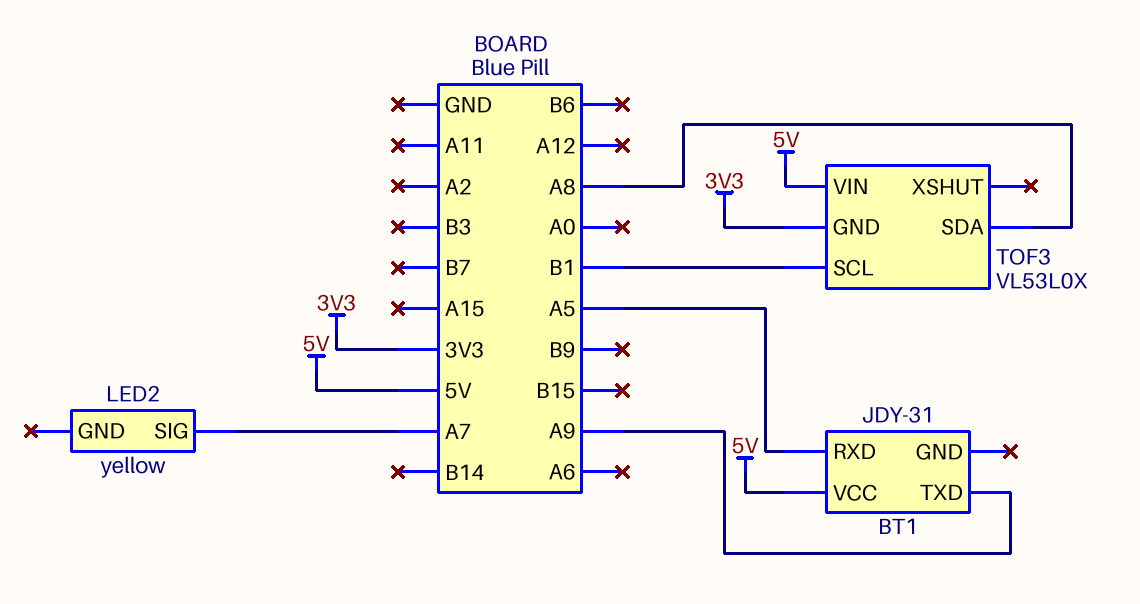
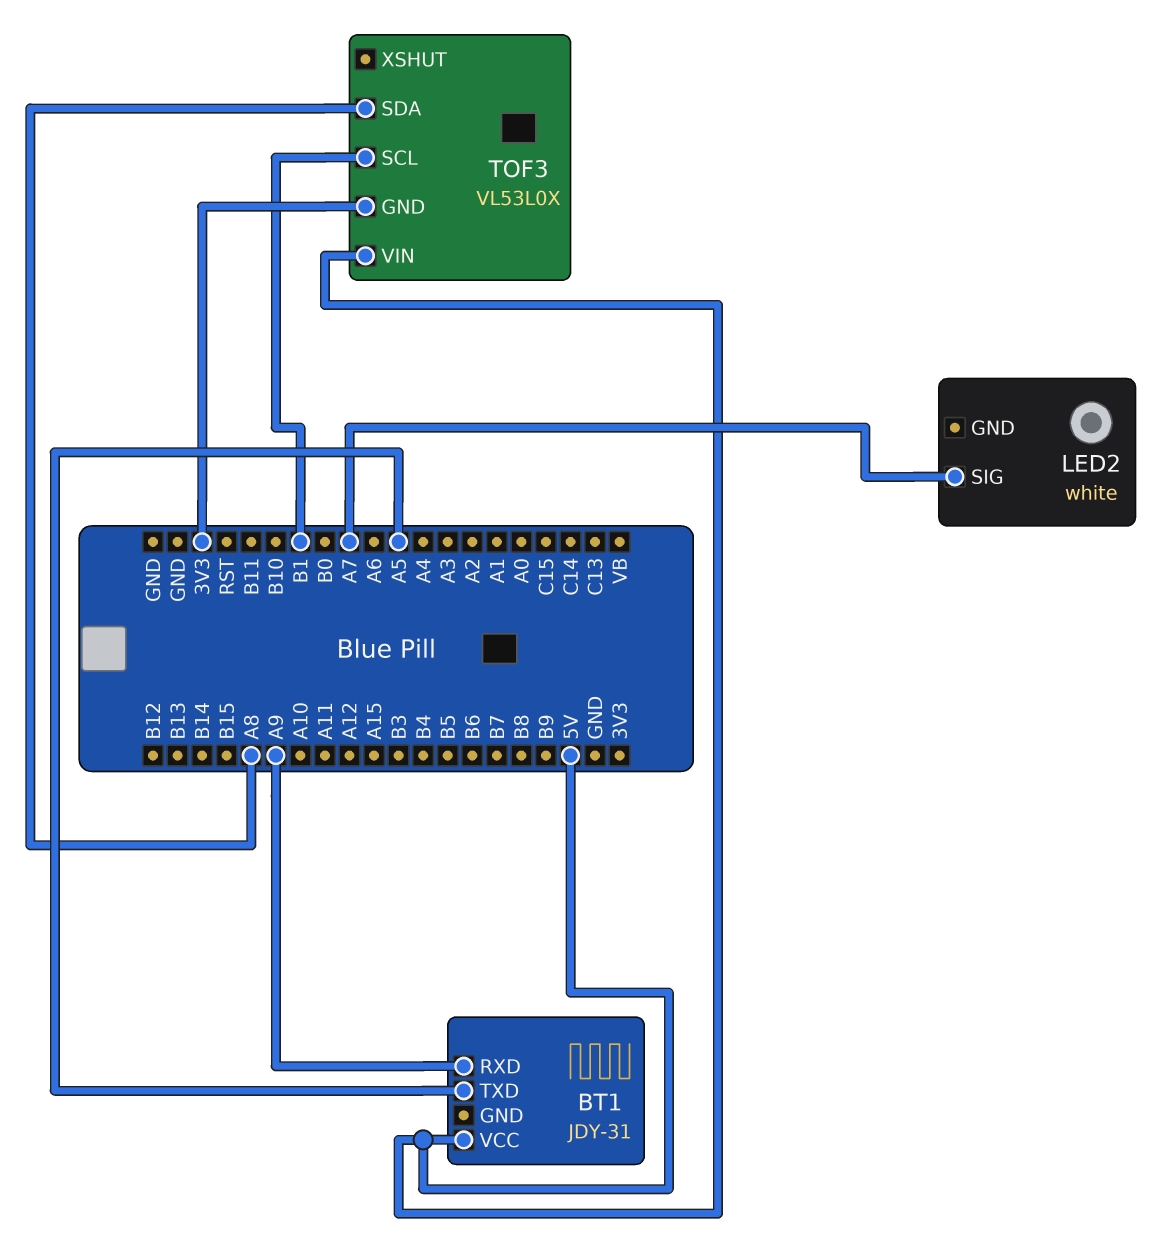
BT1 pin RXD: A5 -> A9
BT1 pin TXD: A9 -> A5
LED2: yellow -> white

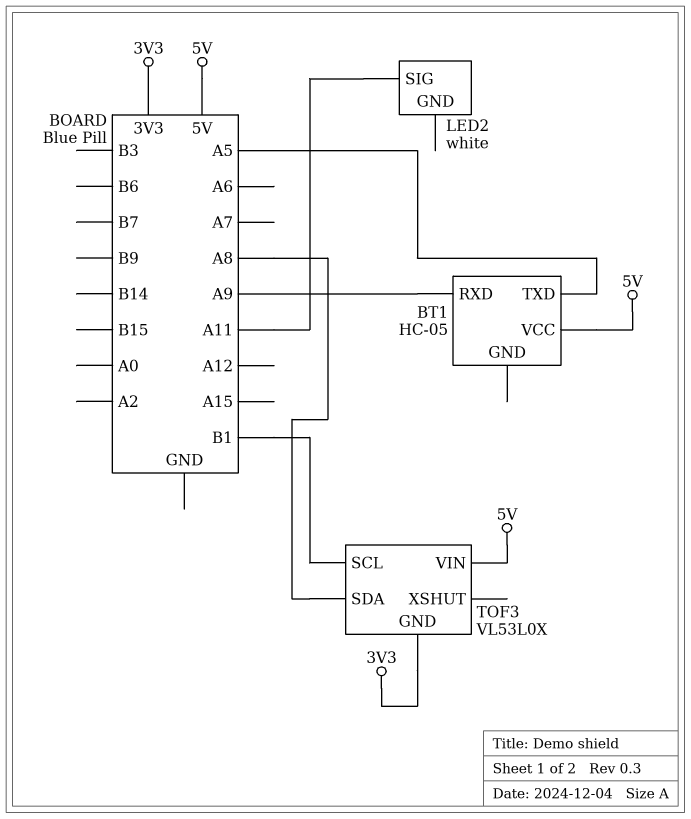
BT1: JDY-31 -> HC-05
LED2 pin SIG: A7 -> A11

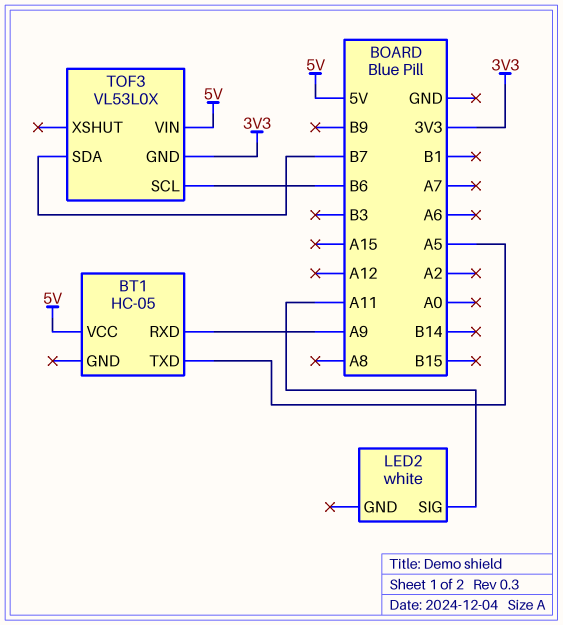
TOF3 pin SCL: B1 -> B6
TOF3 pin SDA: A8 -> B7

